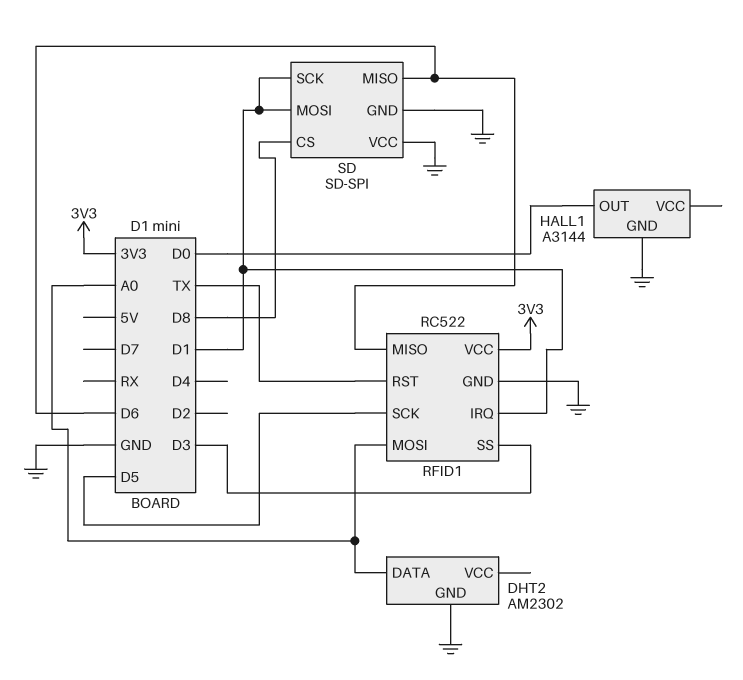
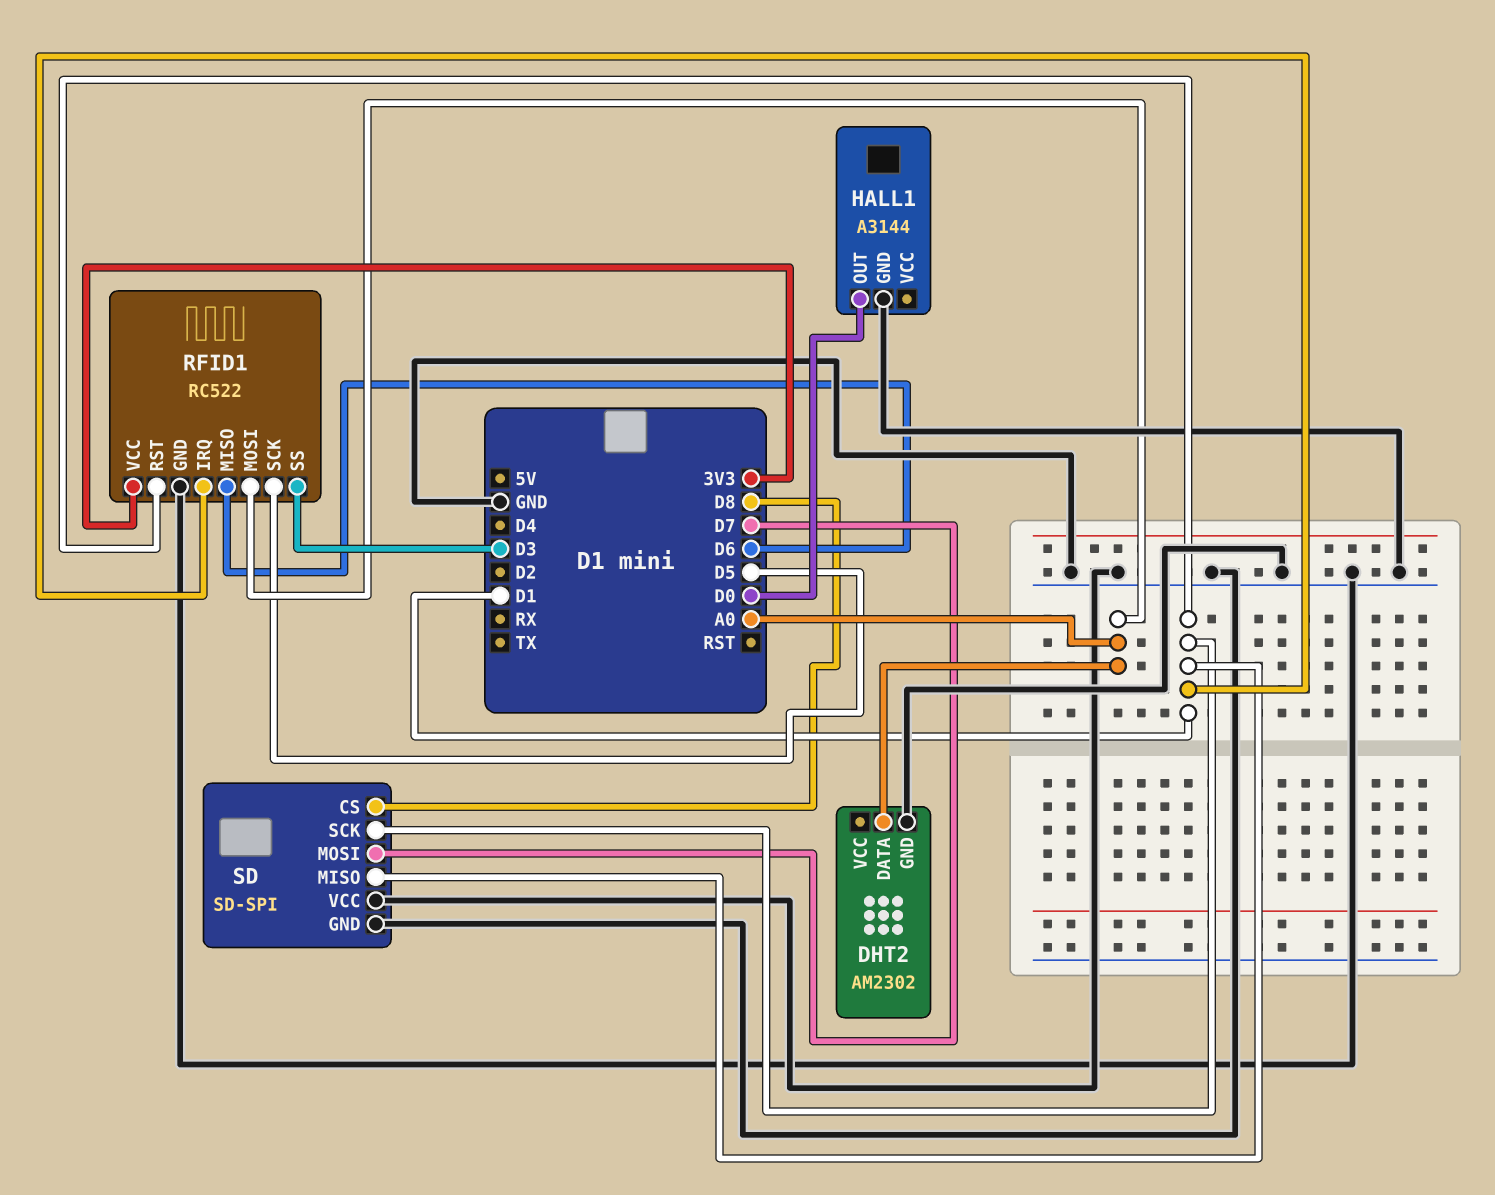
RFID1 pin RST: TX -> D1
SD pin MISO: D6 -> D1
SD pin MOSI: D1 -> D7

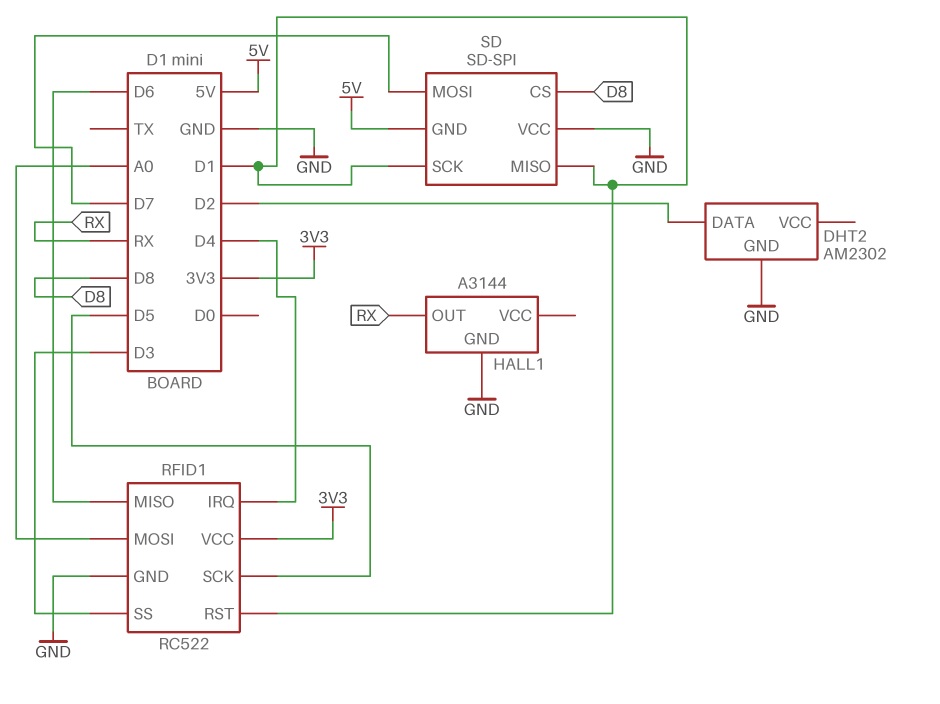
DHT2 pin DATA: A0 -> D2
HALL1 pin OUT: D0 -> RX
RFID1 pin IRQ: D1 -> D4
SD pin GND: GND -> 5V

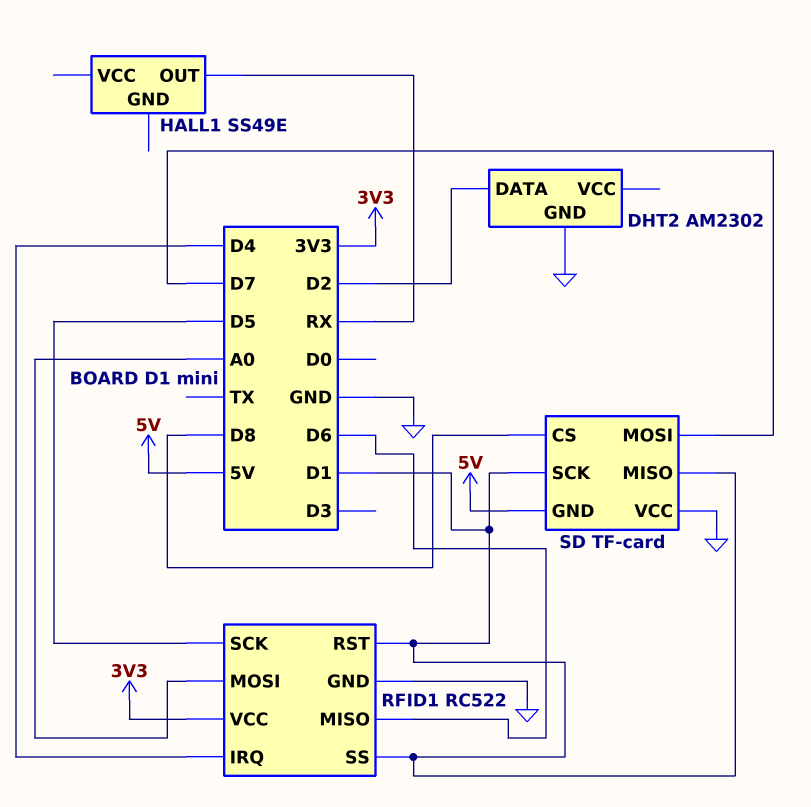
HALL1: A3144 -> SS49E
HALL1 pin GND: GND -> none
RFID1 pin SS: D3 -> D1
SD: SD-SPI -> TF-card

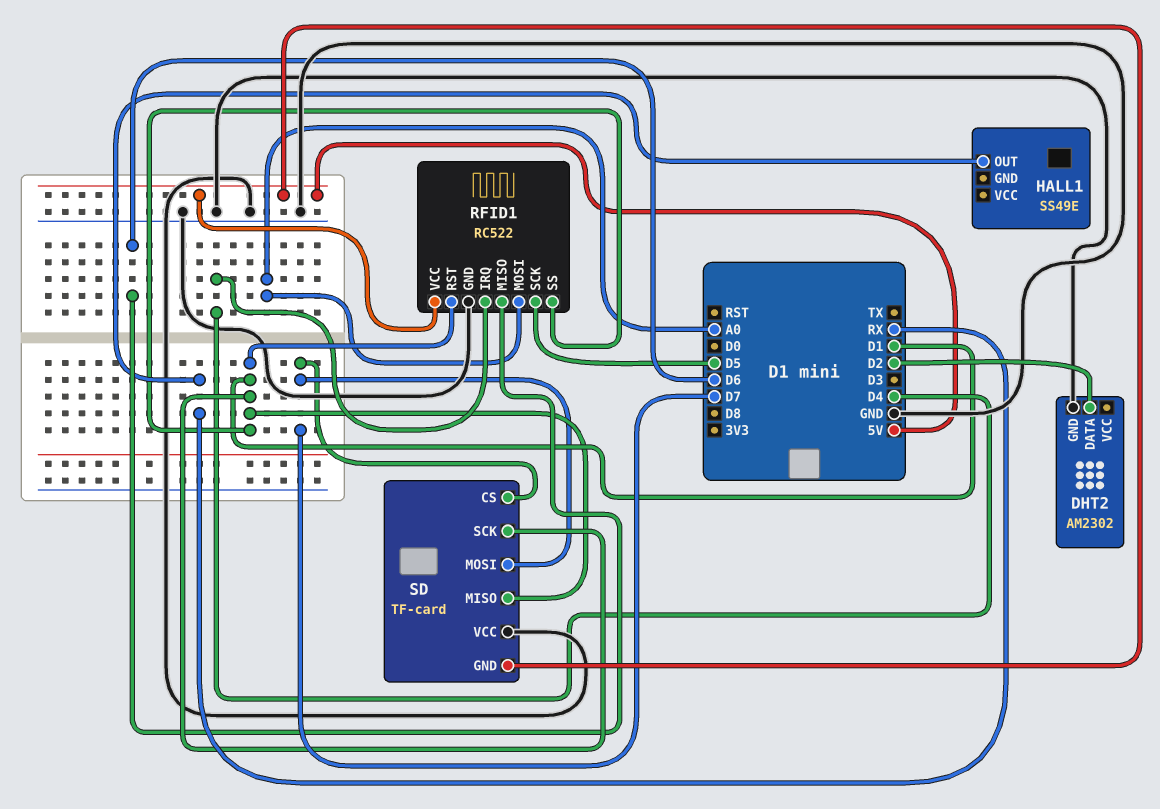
RFID1 pin VCC: 3V3 -> 5V
SD pin CS: D8 -> D7

